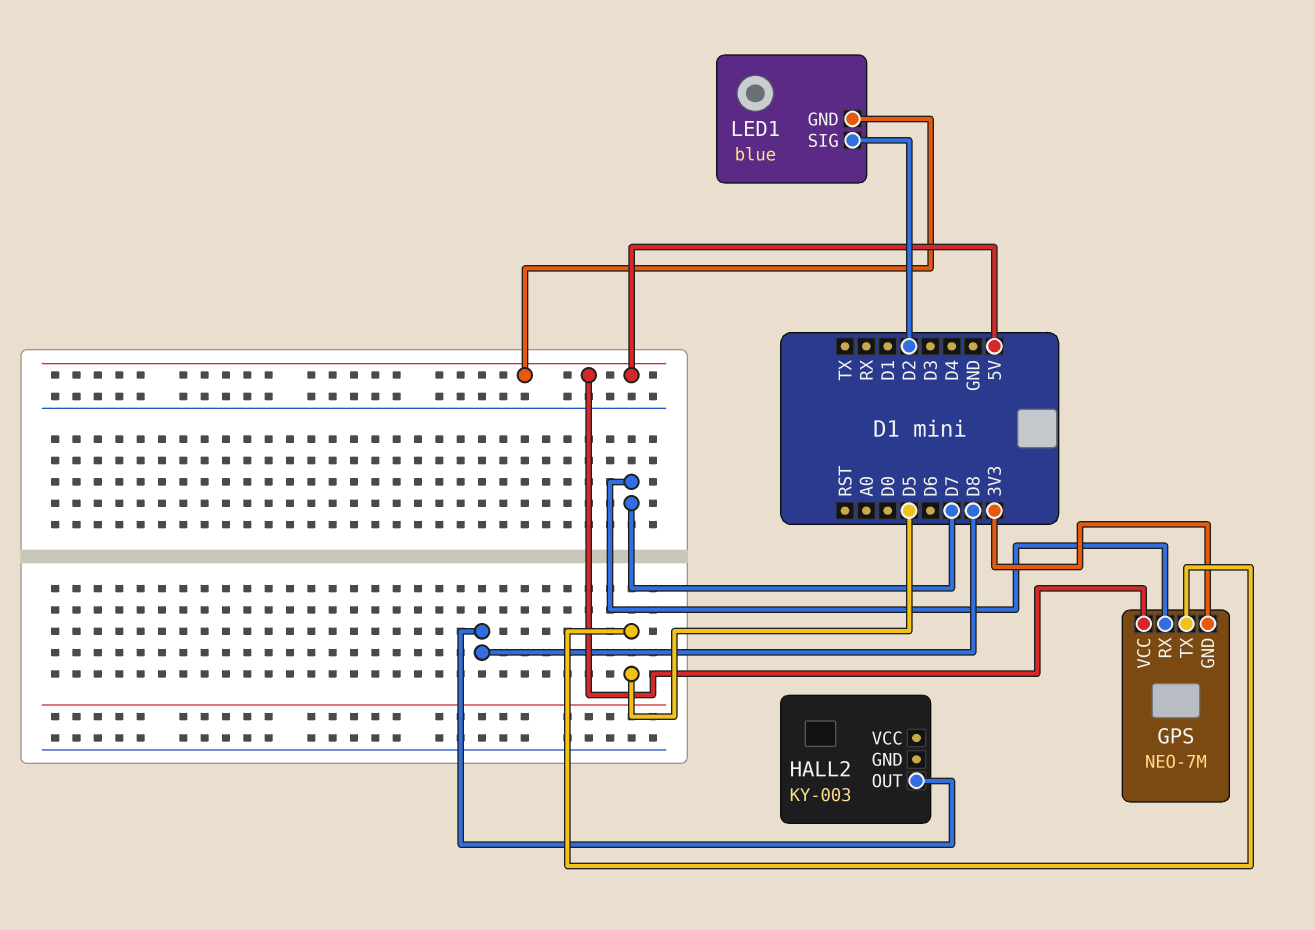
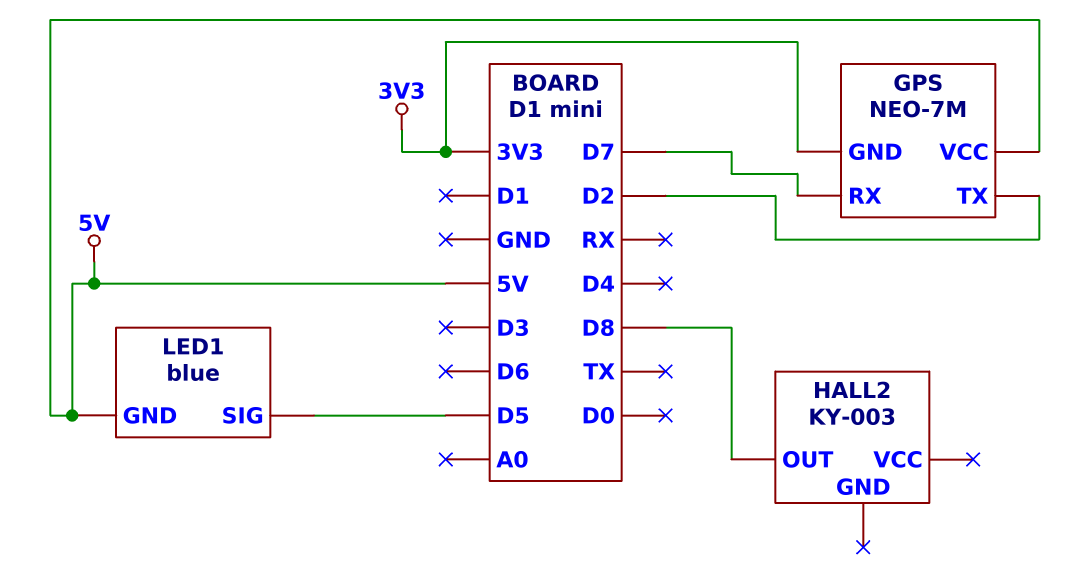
GPS pin TX: D5 -> D2
LED1 pin SIG: D2 -> D5

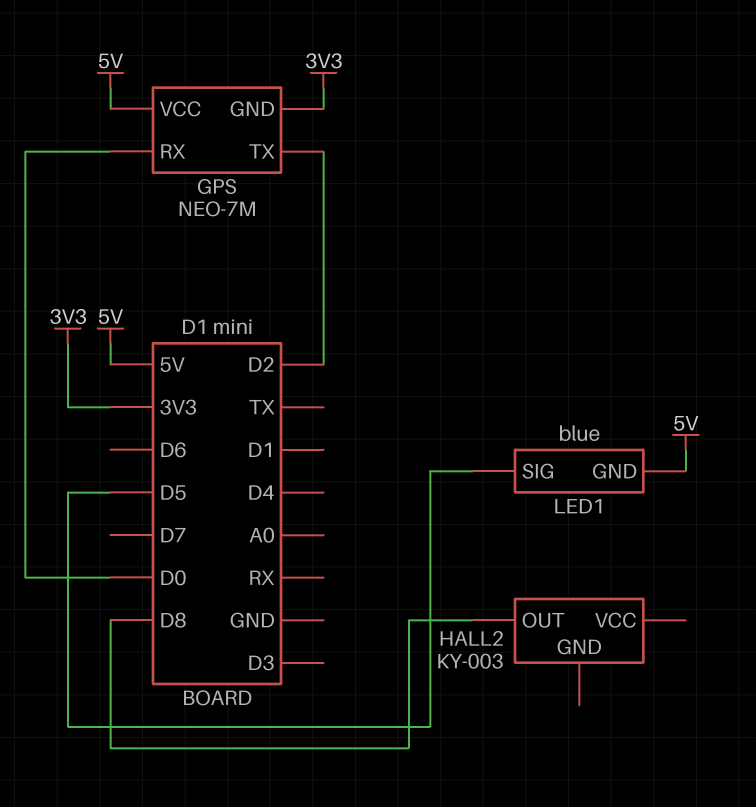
GPS pin RX: D7 -> D0

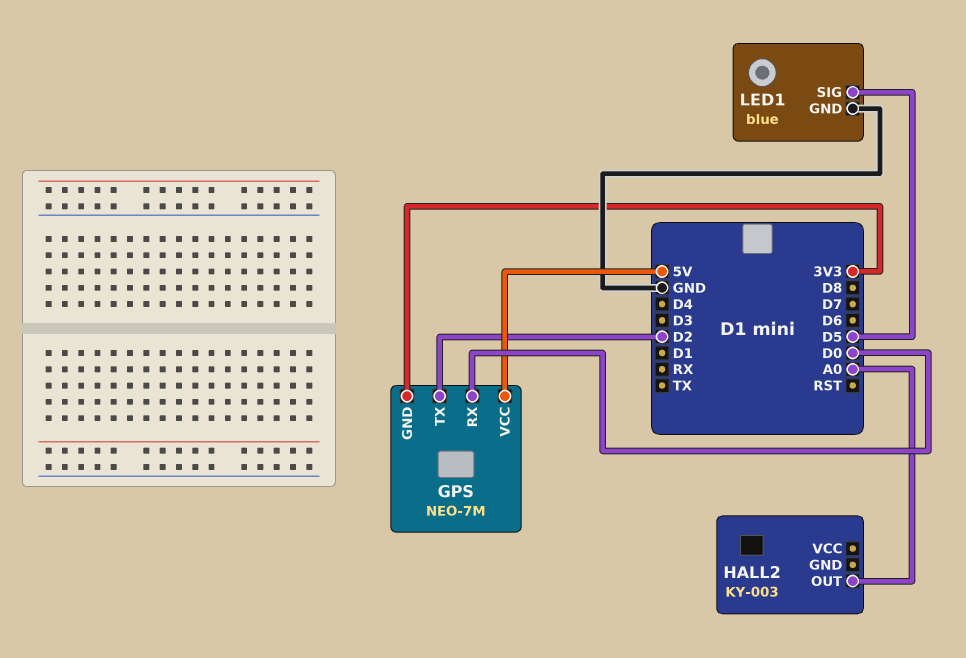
HALL2 pin OUT: D8 -> A0
LED1 pin GND: 5V -> GND

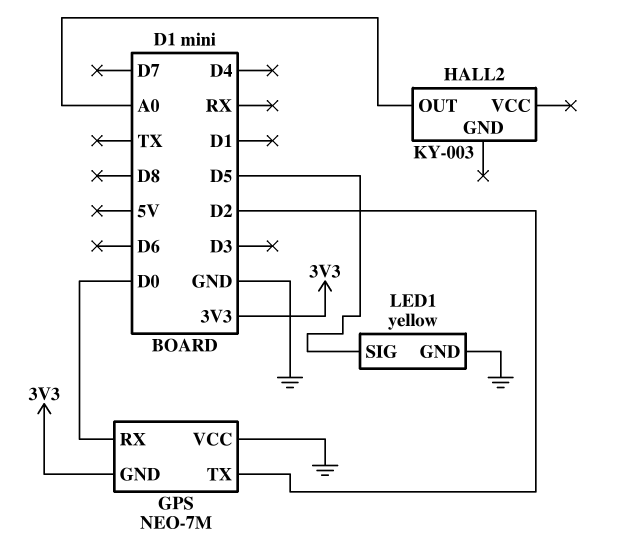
GPS pin VCC: 5V -> GND
LED1: blue -> yellow

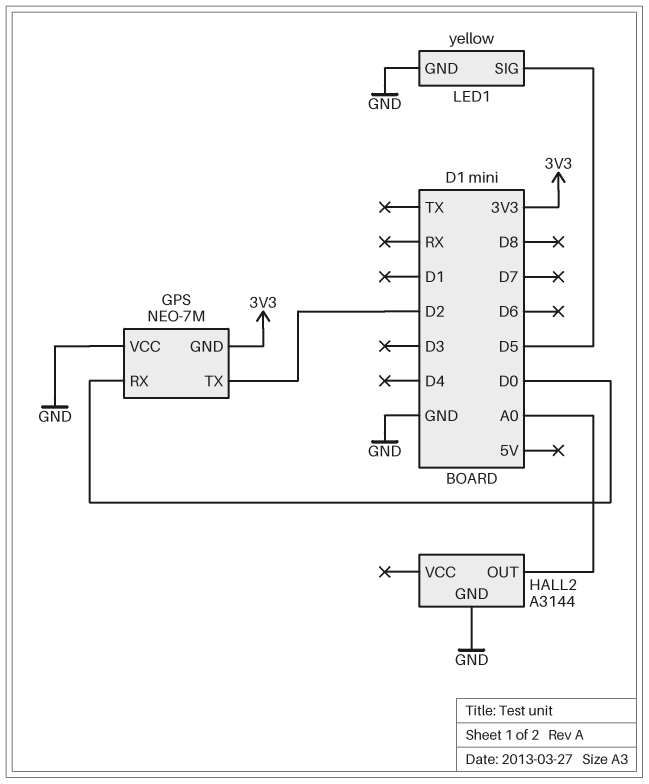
HALL2: KY-003 -> A3144
HALL2 pin GND: none -> GND

